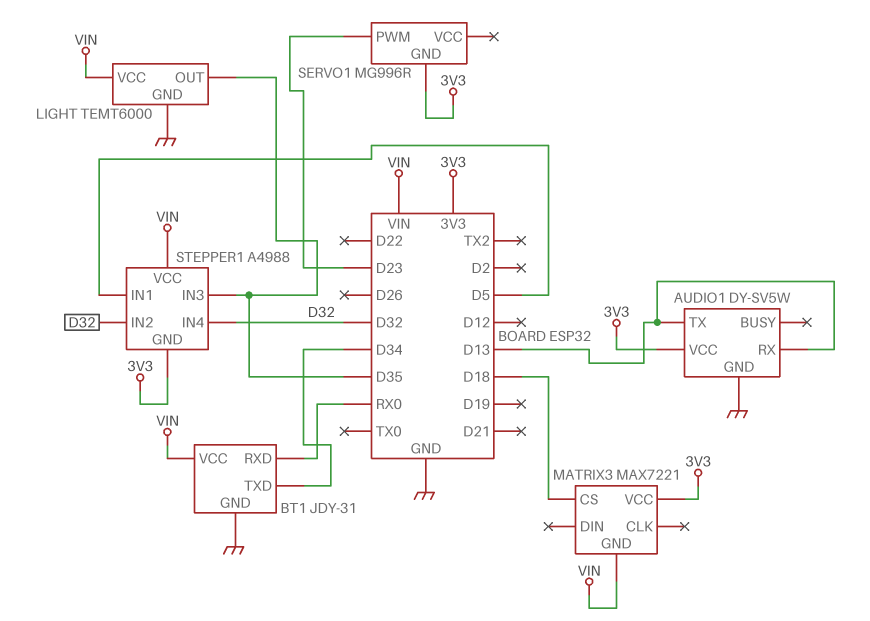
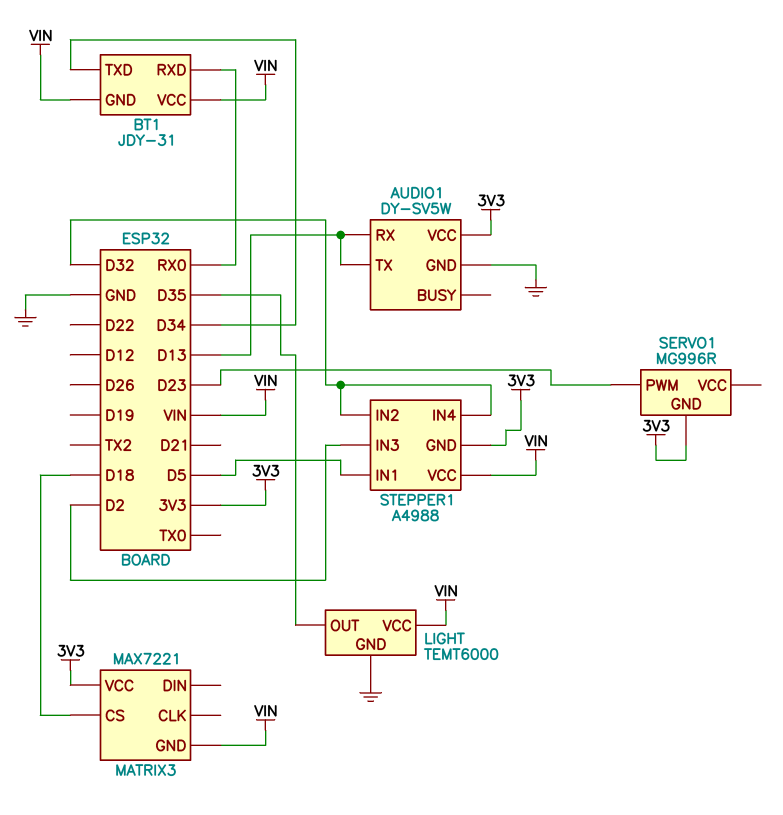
BT1 pin GND: GND -> VIN
STEPPER1 pin IN3: D35 -> D2

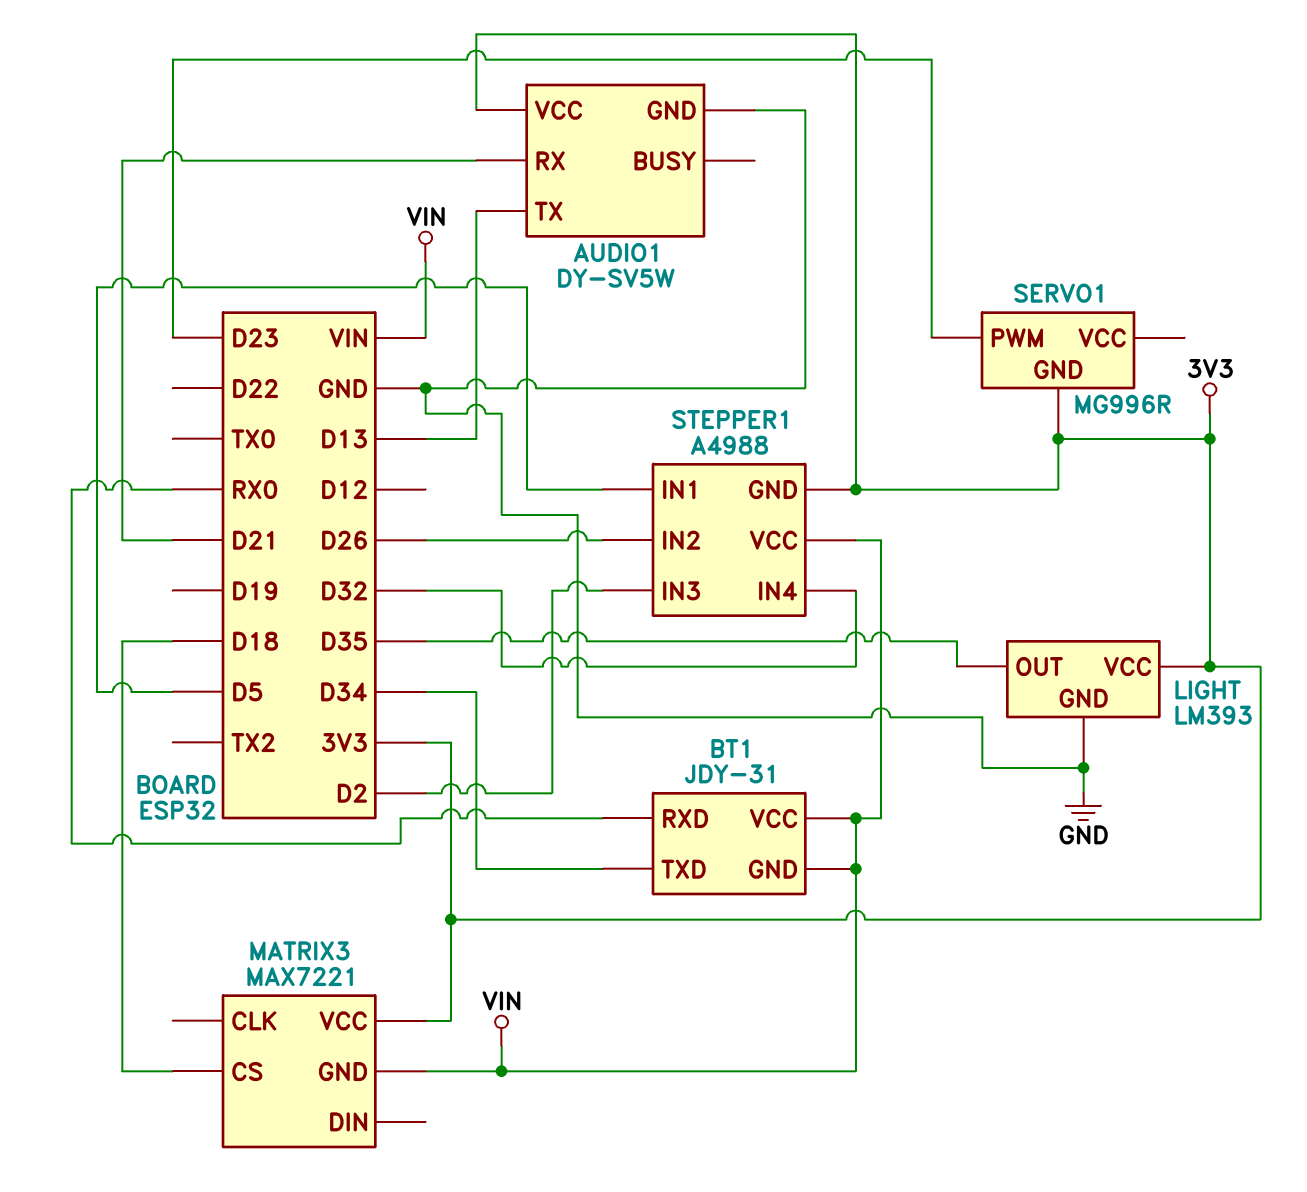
AUDIO1 pin RX: D13 -> D21
LIGHT: TEMT6000 -> LM393
LIGHT pin VCC: VIN -> 3V3
STEPPER1 pin IN2: D32 -> D26

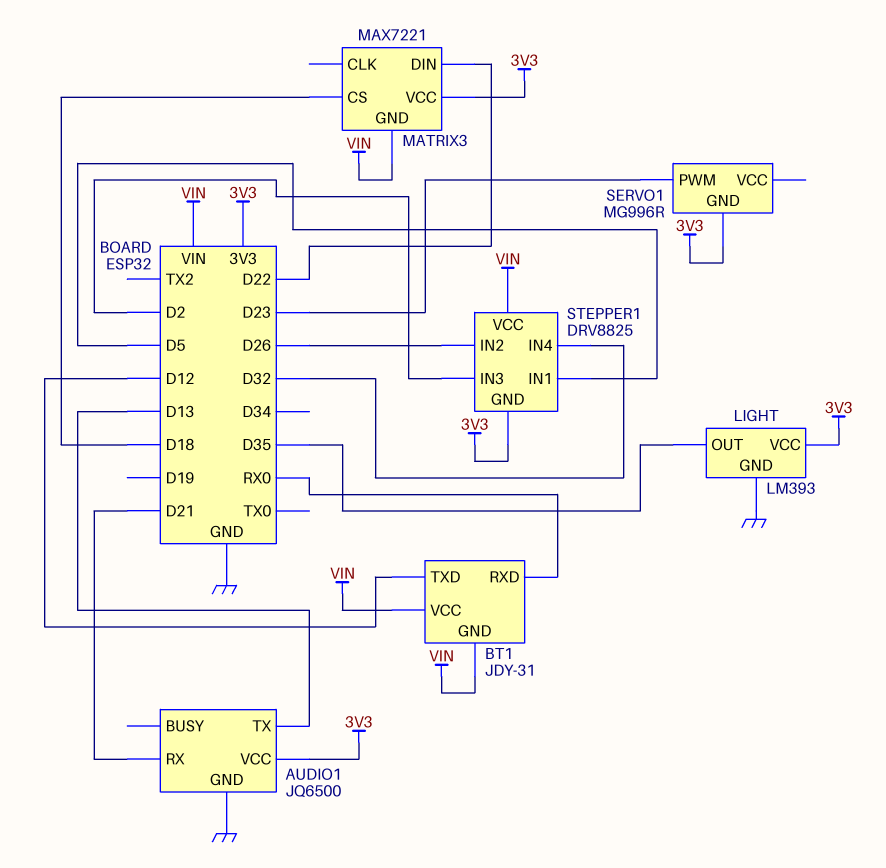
AUDIO1: DY-SV5W -> JQ6500
BT1 pin TXD: D34 -> D12
MATRIX3 pin DIN: none -> D22
STEPPER1: A4988 -> DRV8825

